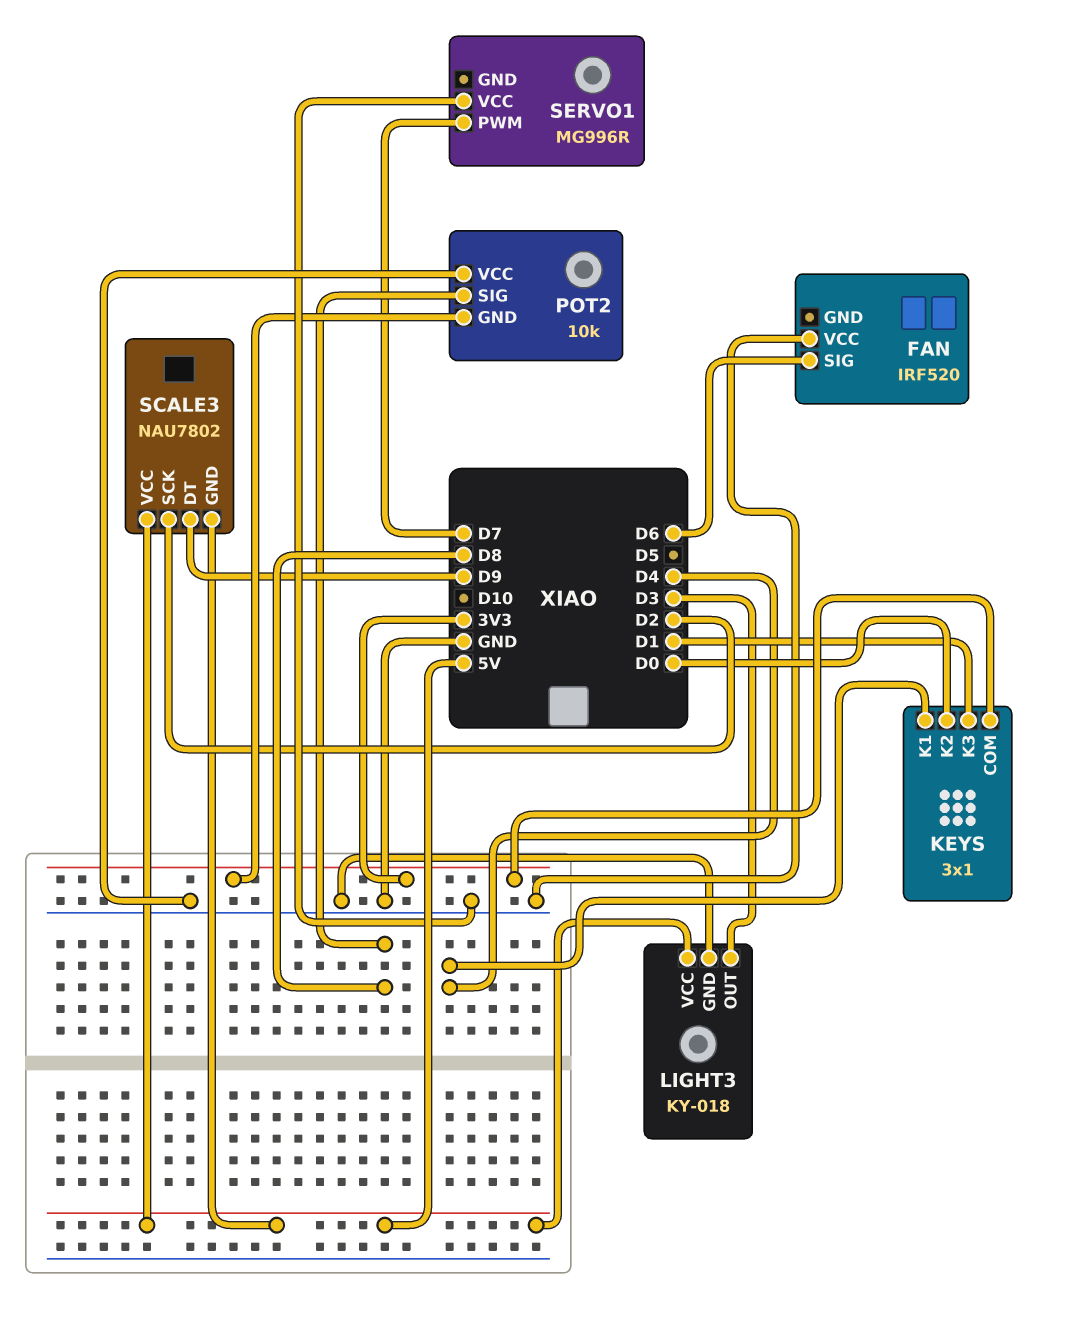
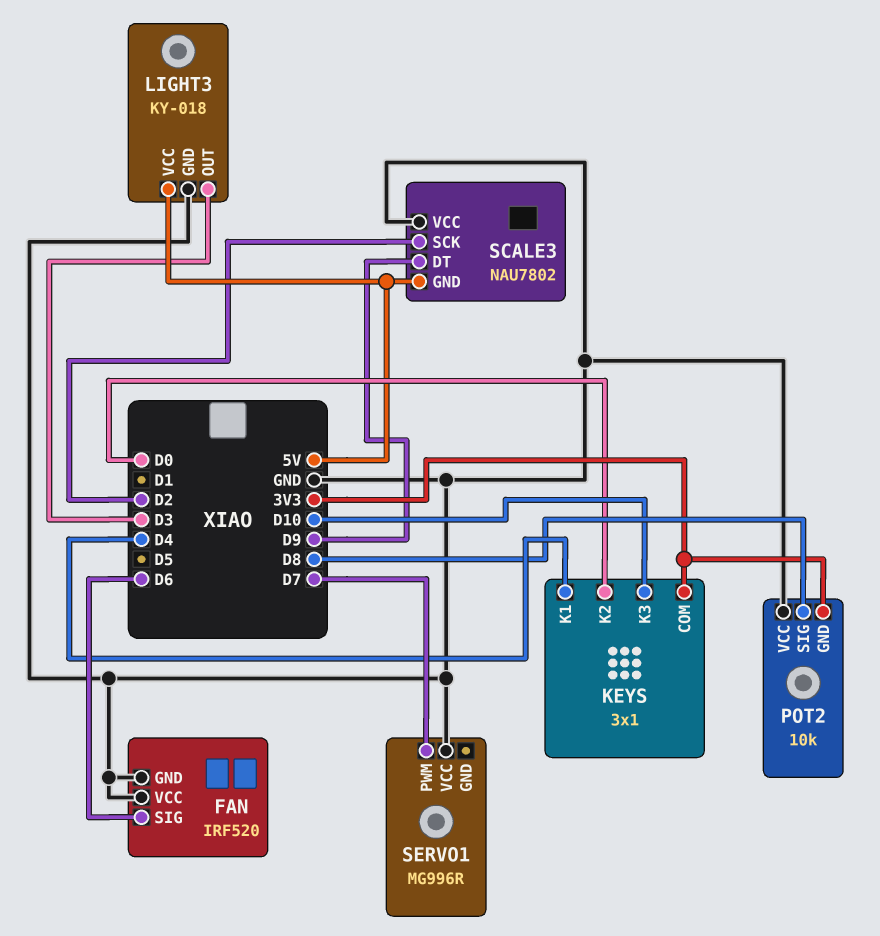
FAN pin GND: none -> GND
KEYS pin K3: D1 -> D10
SCALE3 pin VCC: 5V -> GND

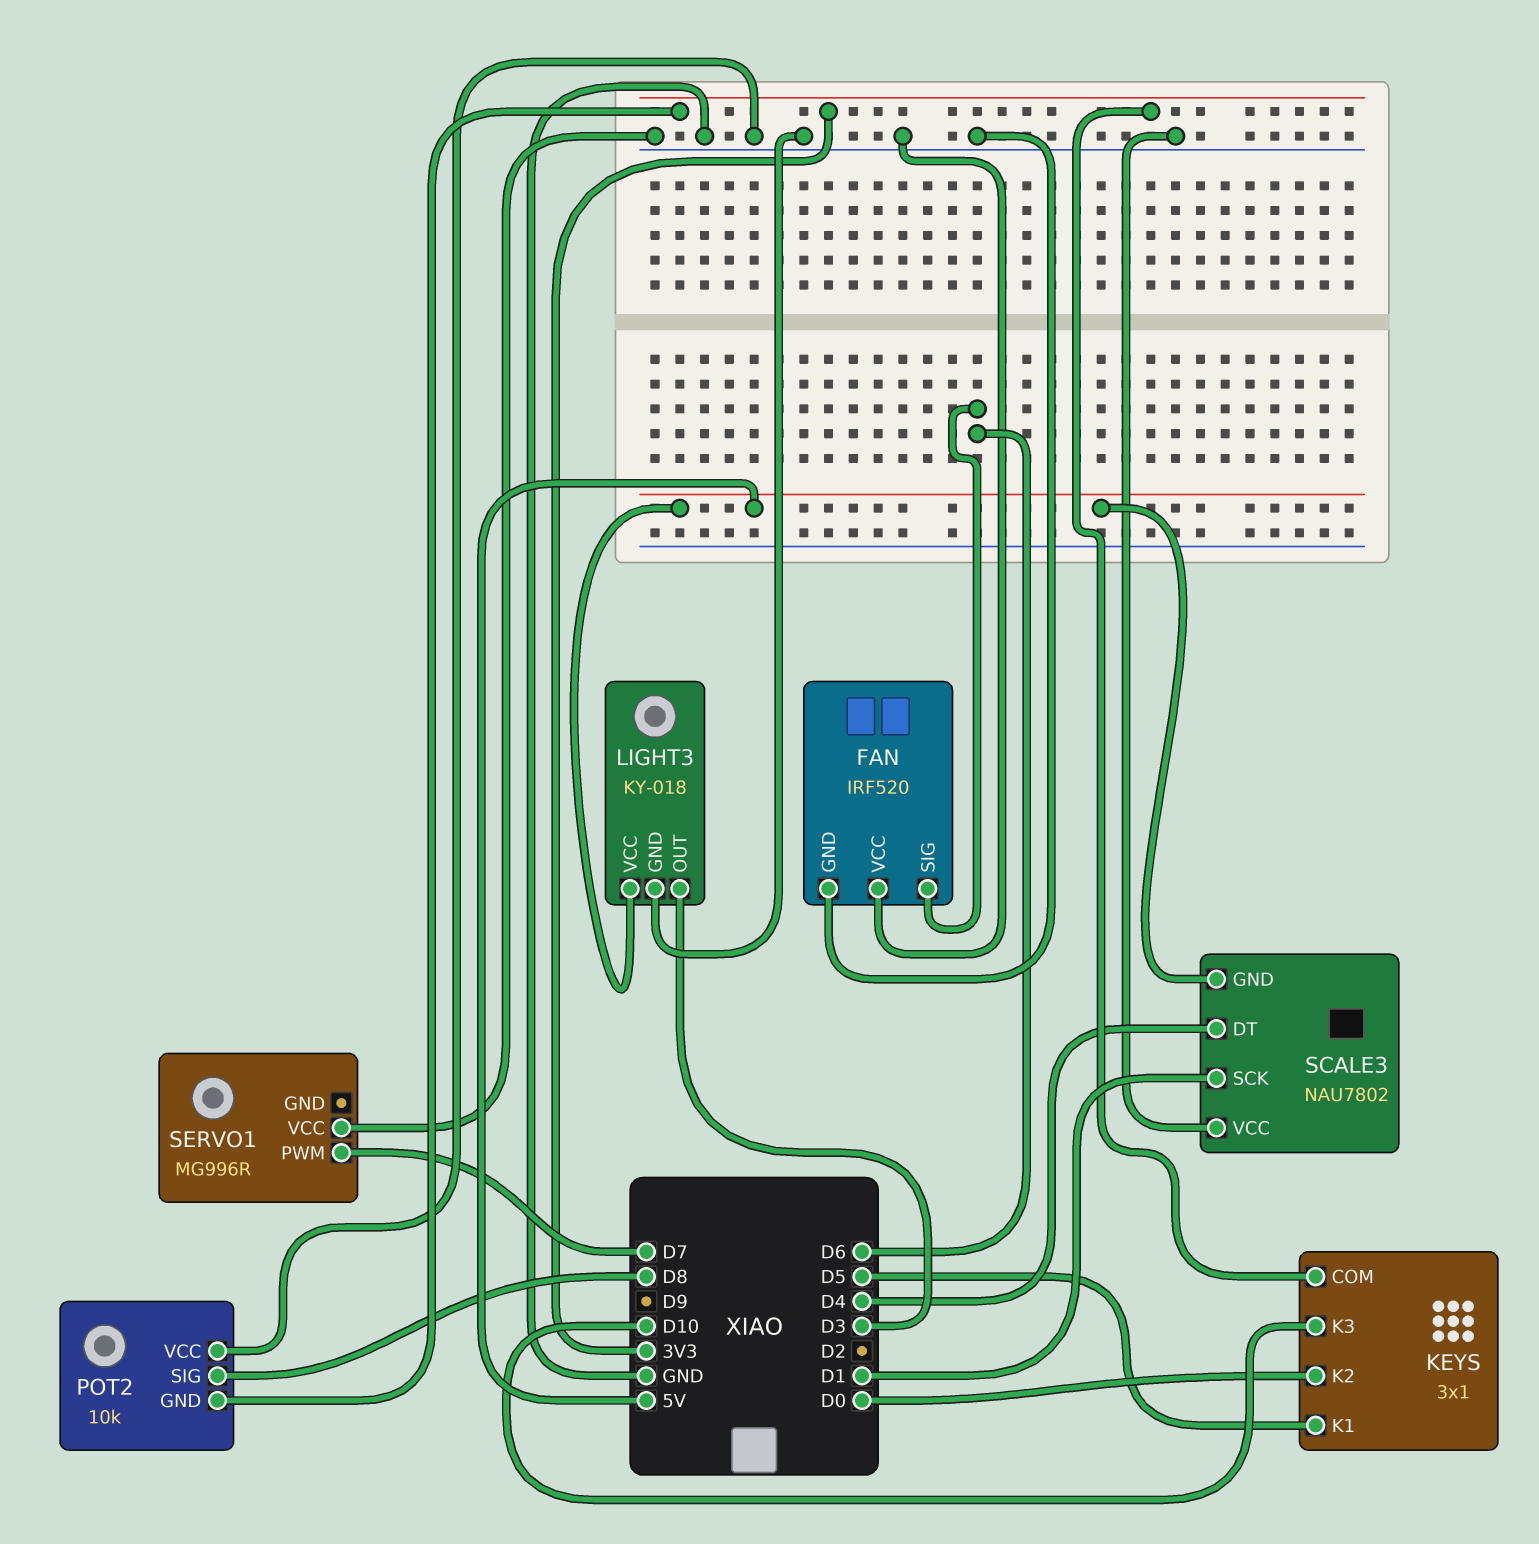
KEYS pin K1: D4 -> D5
SCALE3 pin DT: D9 -> D4
SCALE3 pin SCK: D2 -> D1

